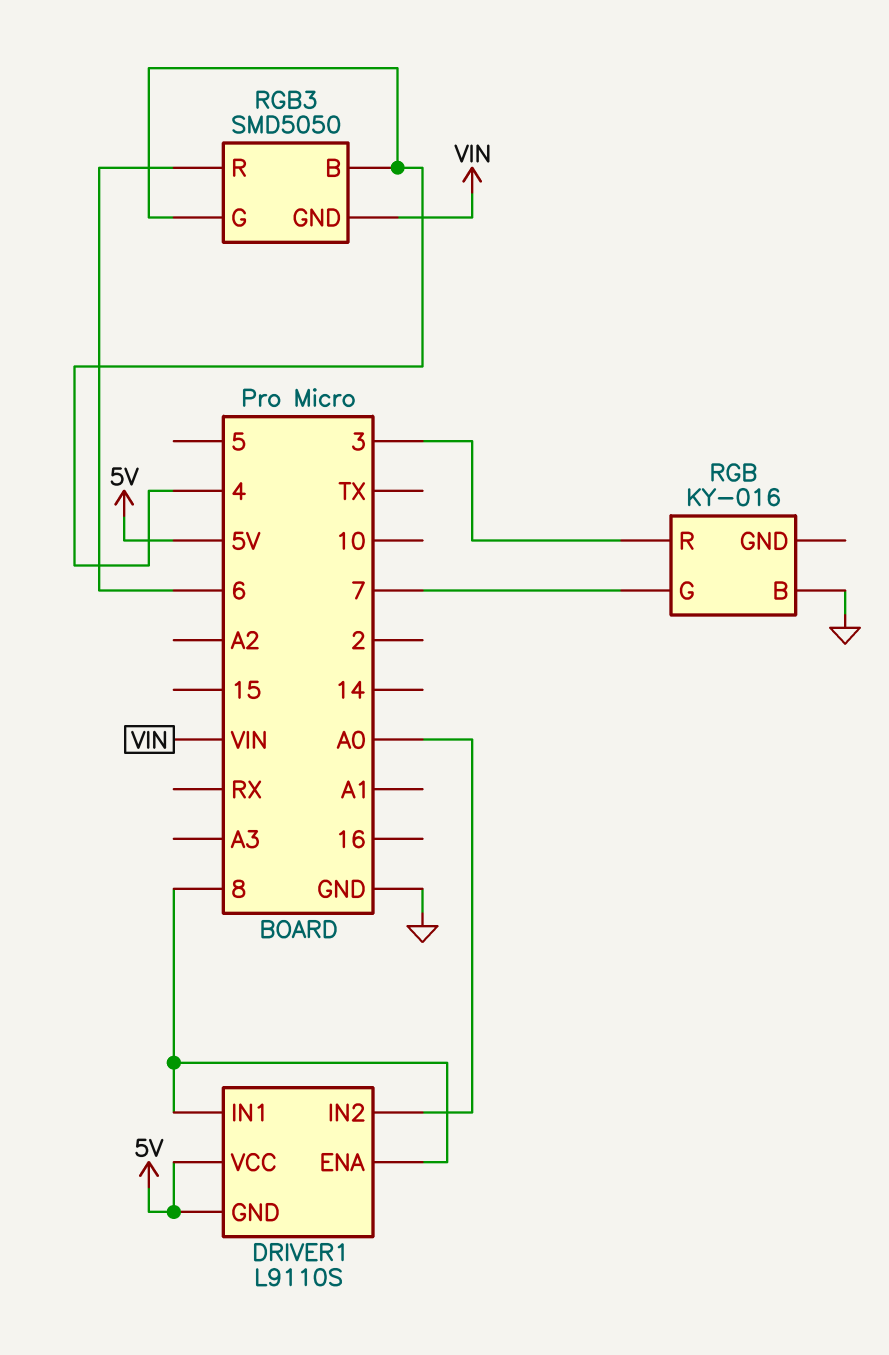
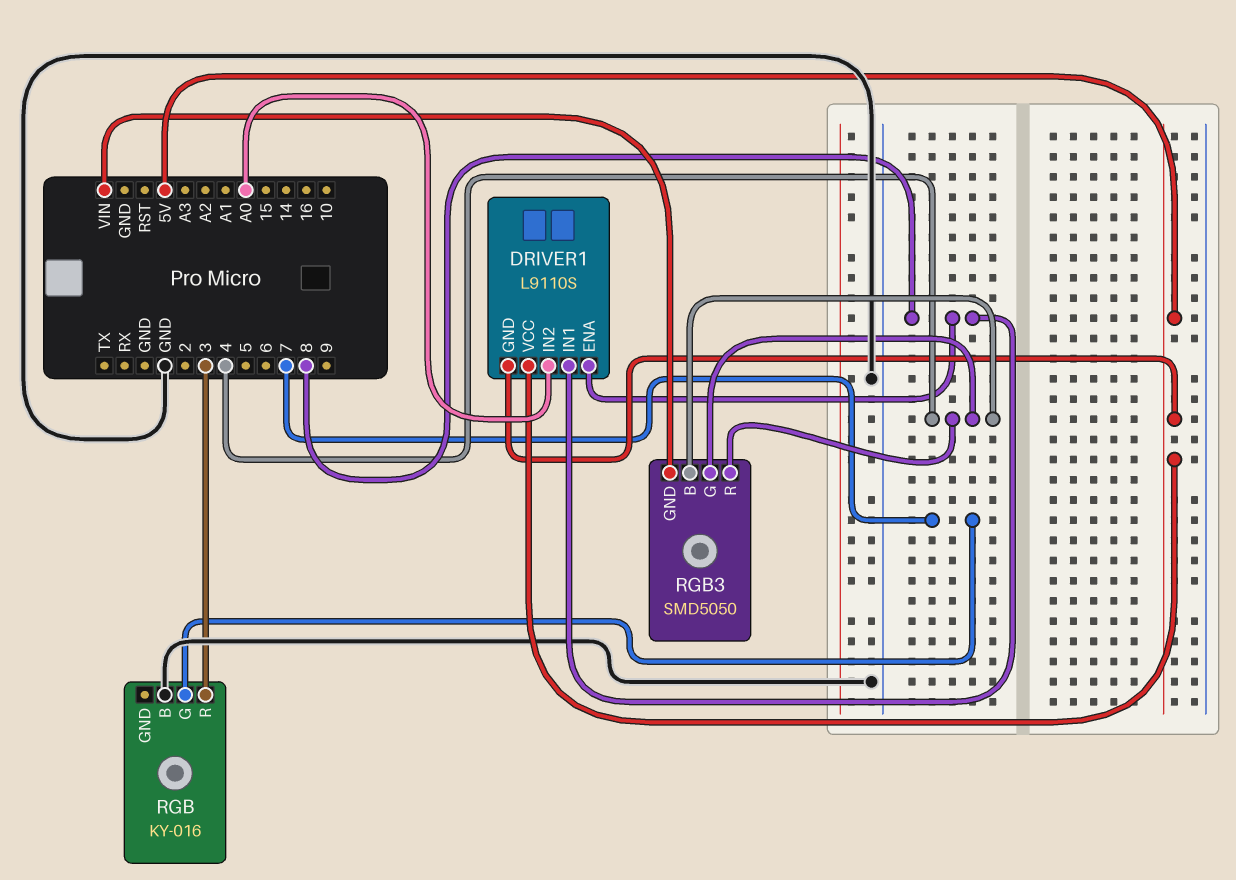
RGB3 pin R: 6 -> 4

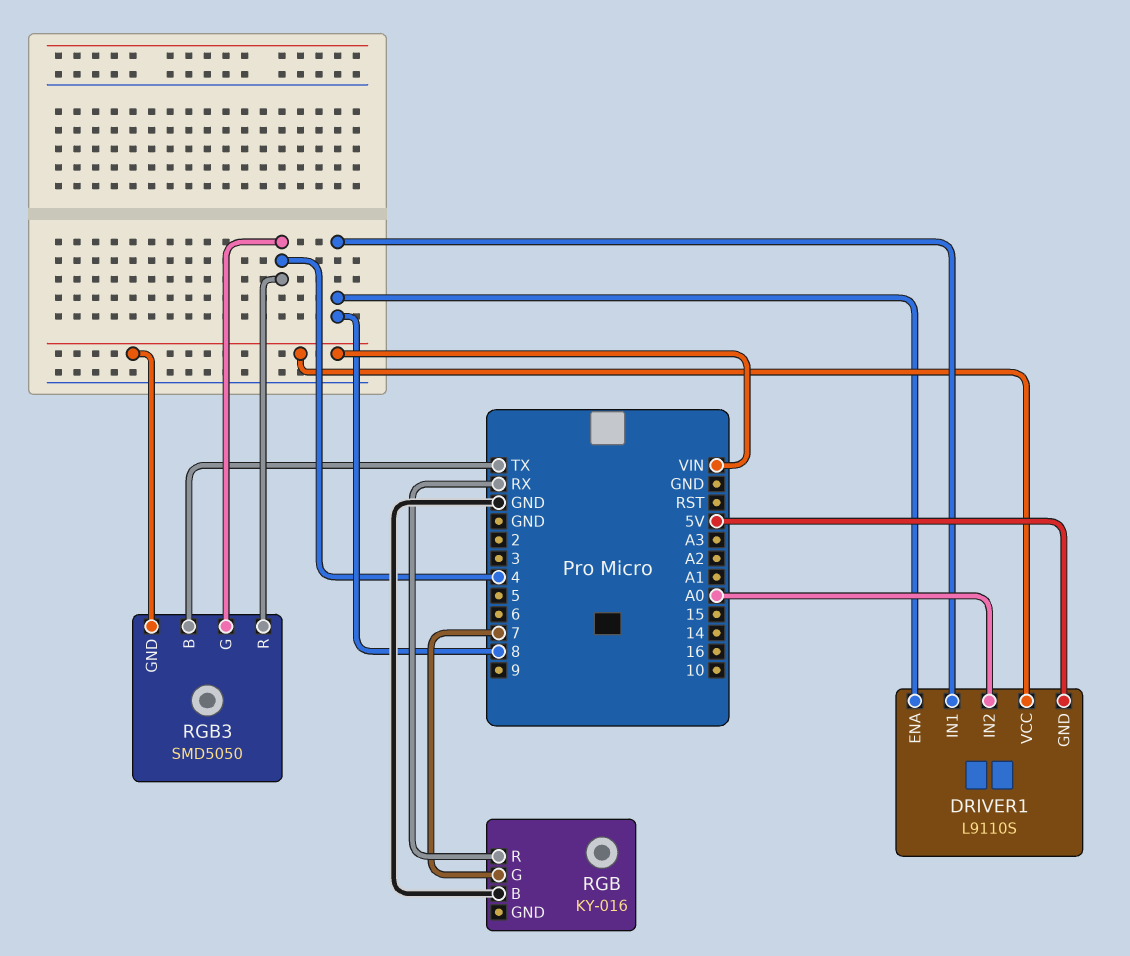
DRIVER1 pin VCC: 5V -> VIN
RGB pin R: 3 -> RX
RGB3 pin B: 4 -> TX

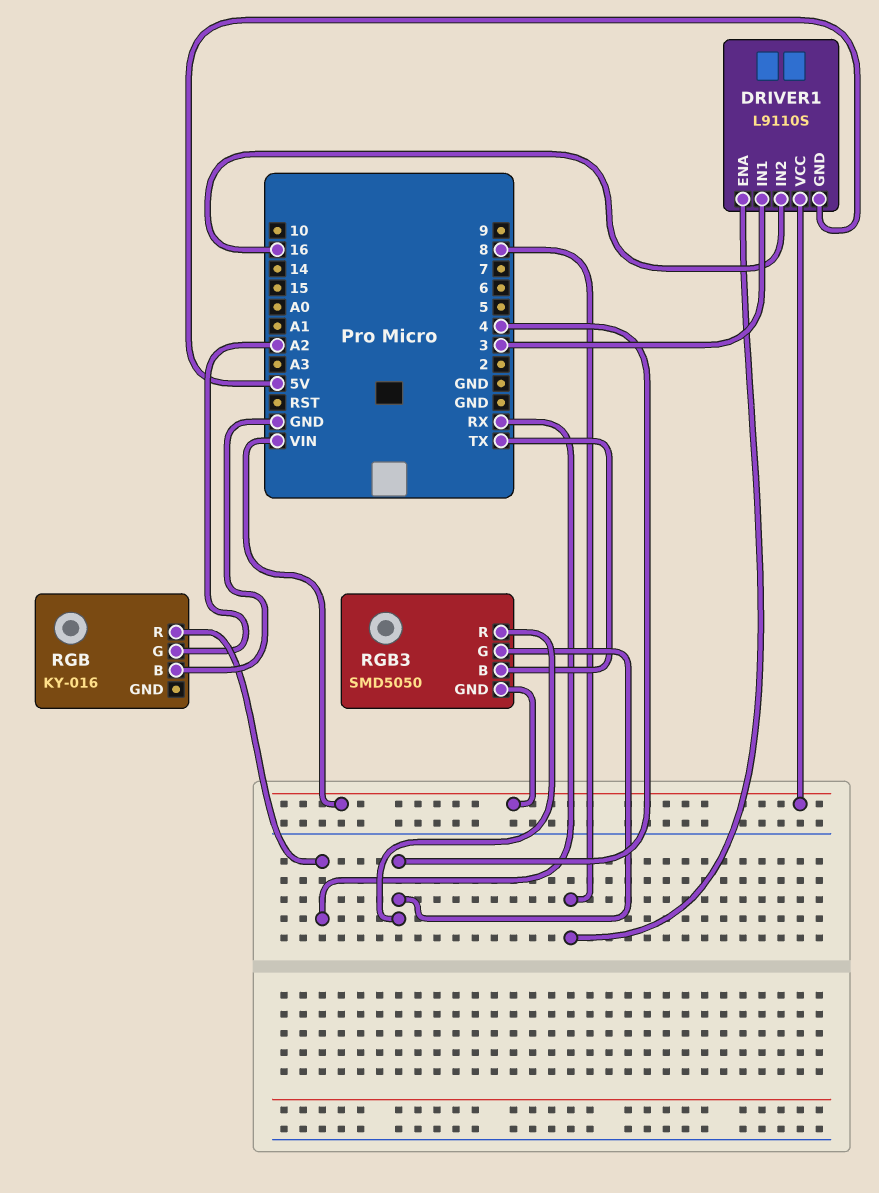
DRIVER1 pin IN1: 8 -> 3
DRIVER1 pin IN2: A0 -> 16
RGB pin G: 7 -> A2

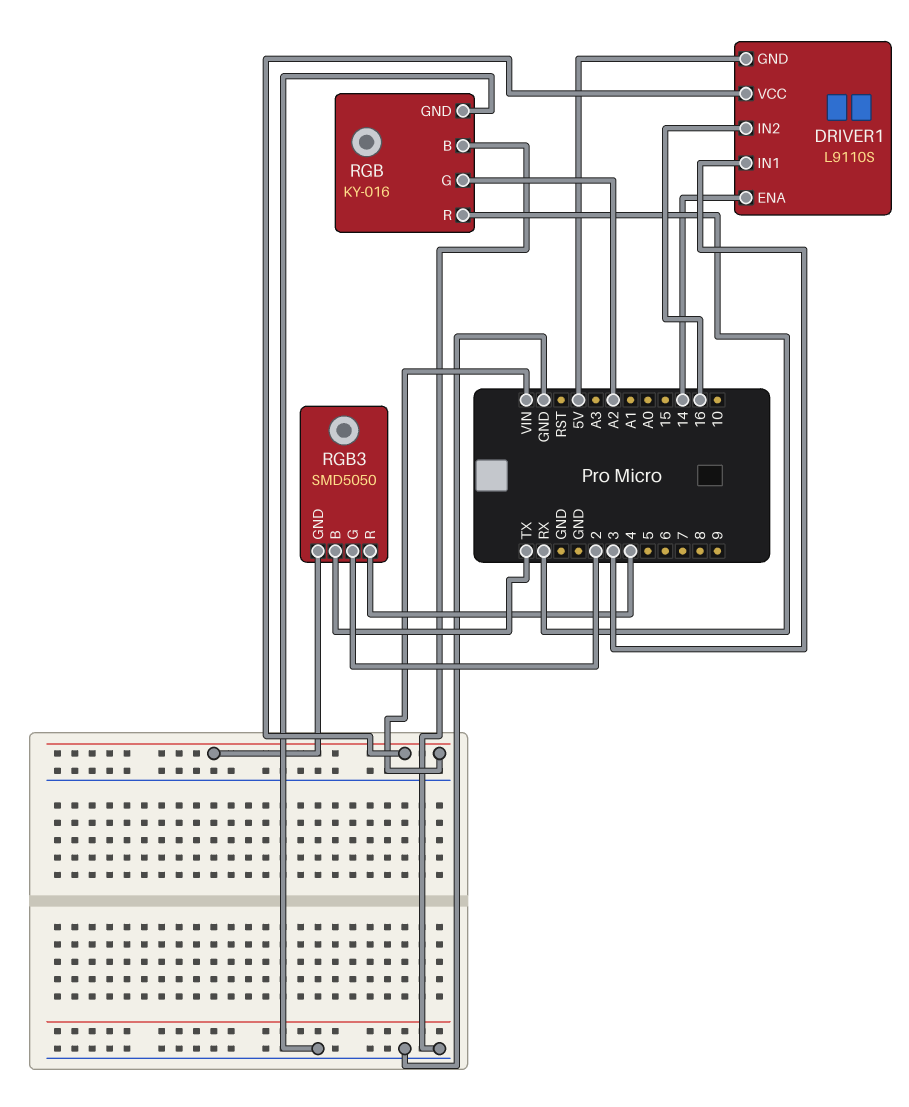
DRIVER1 pin ENA: 8 -> 14
RGB pin GND: none -> GND
RGB3 pin G: 4 -> 2

